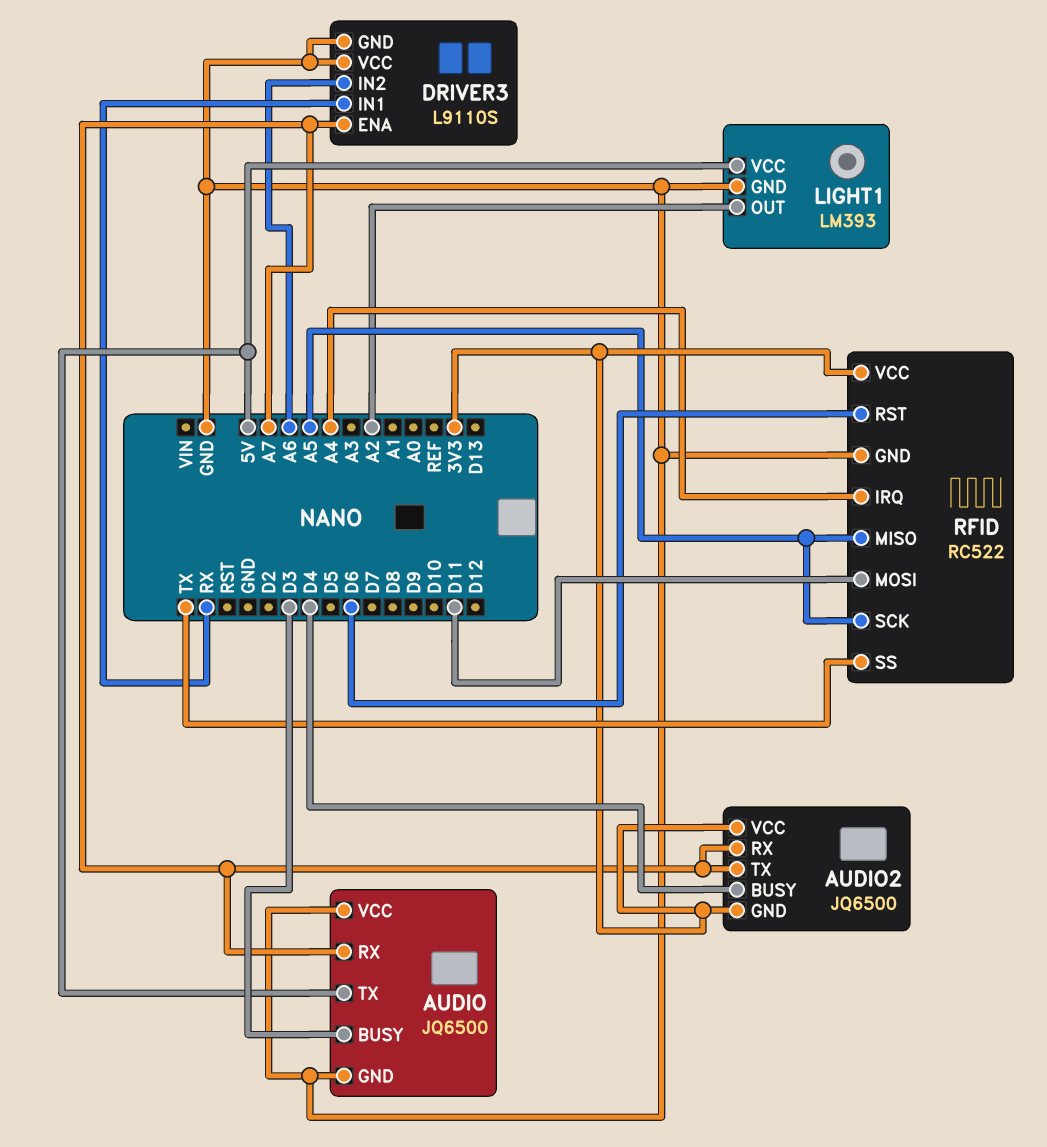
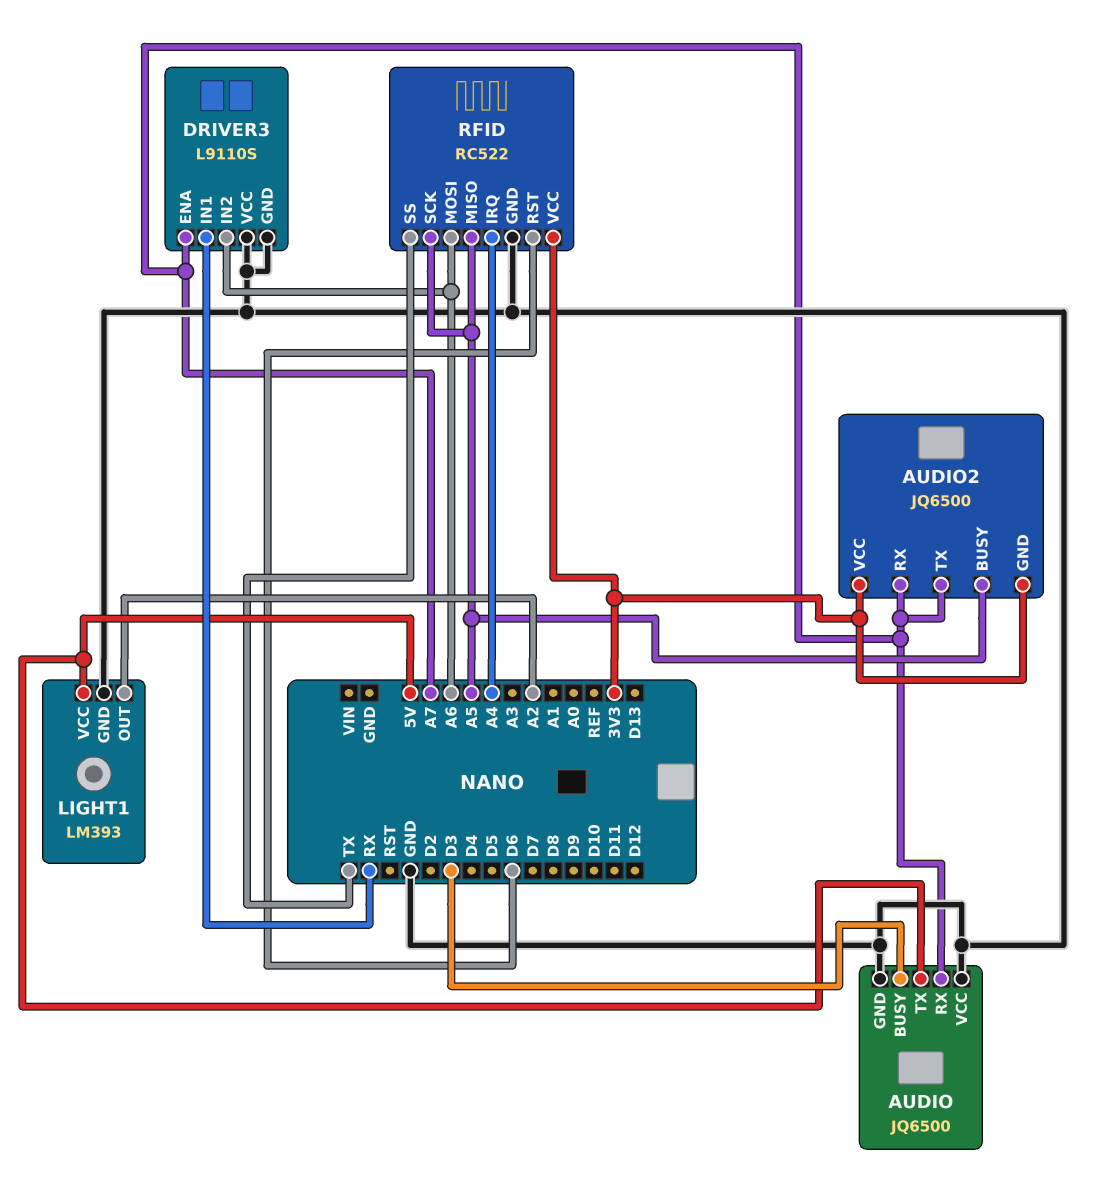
AUDIO2 pin BUSY: D4 -> A5
RFID pin MOSI: D11 -> A6

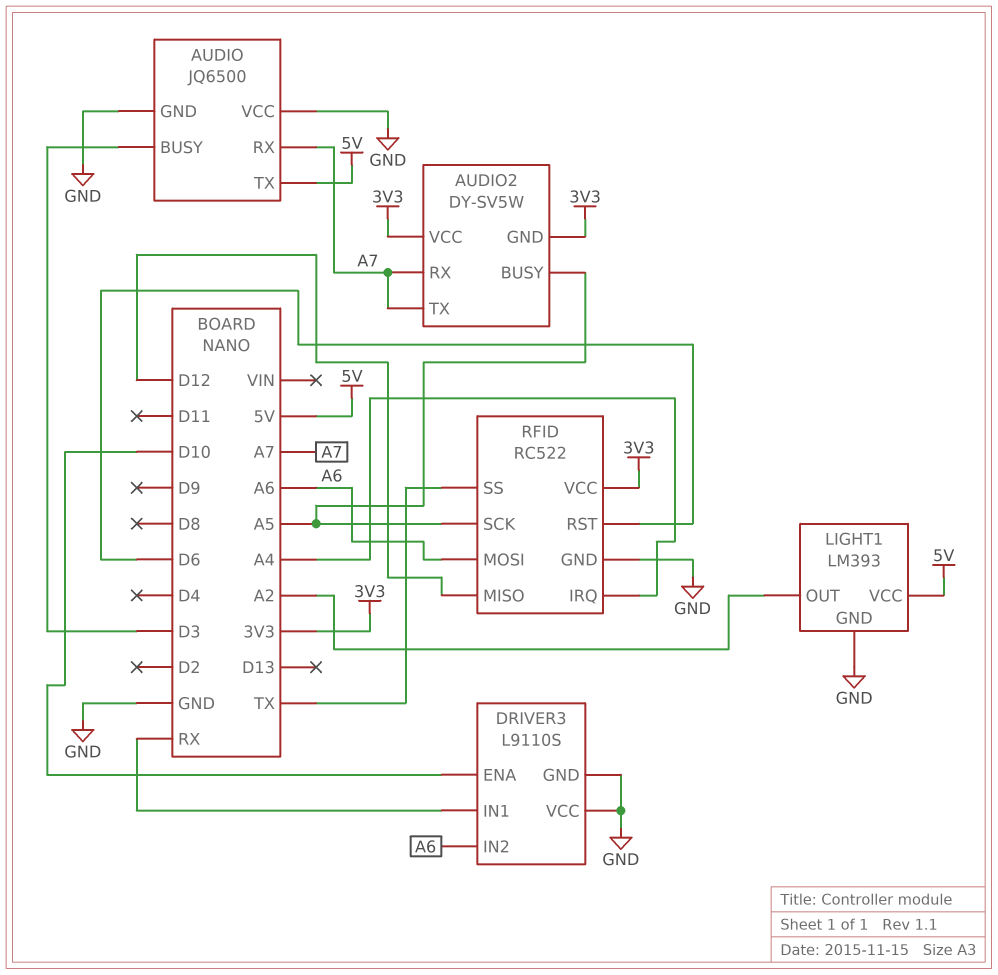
AUDIO2: JQ6500 -> DY-SV5W
DRIVER3 pin ENA: A7 -> D10
RFID pin MISO: A5 -> D12

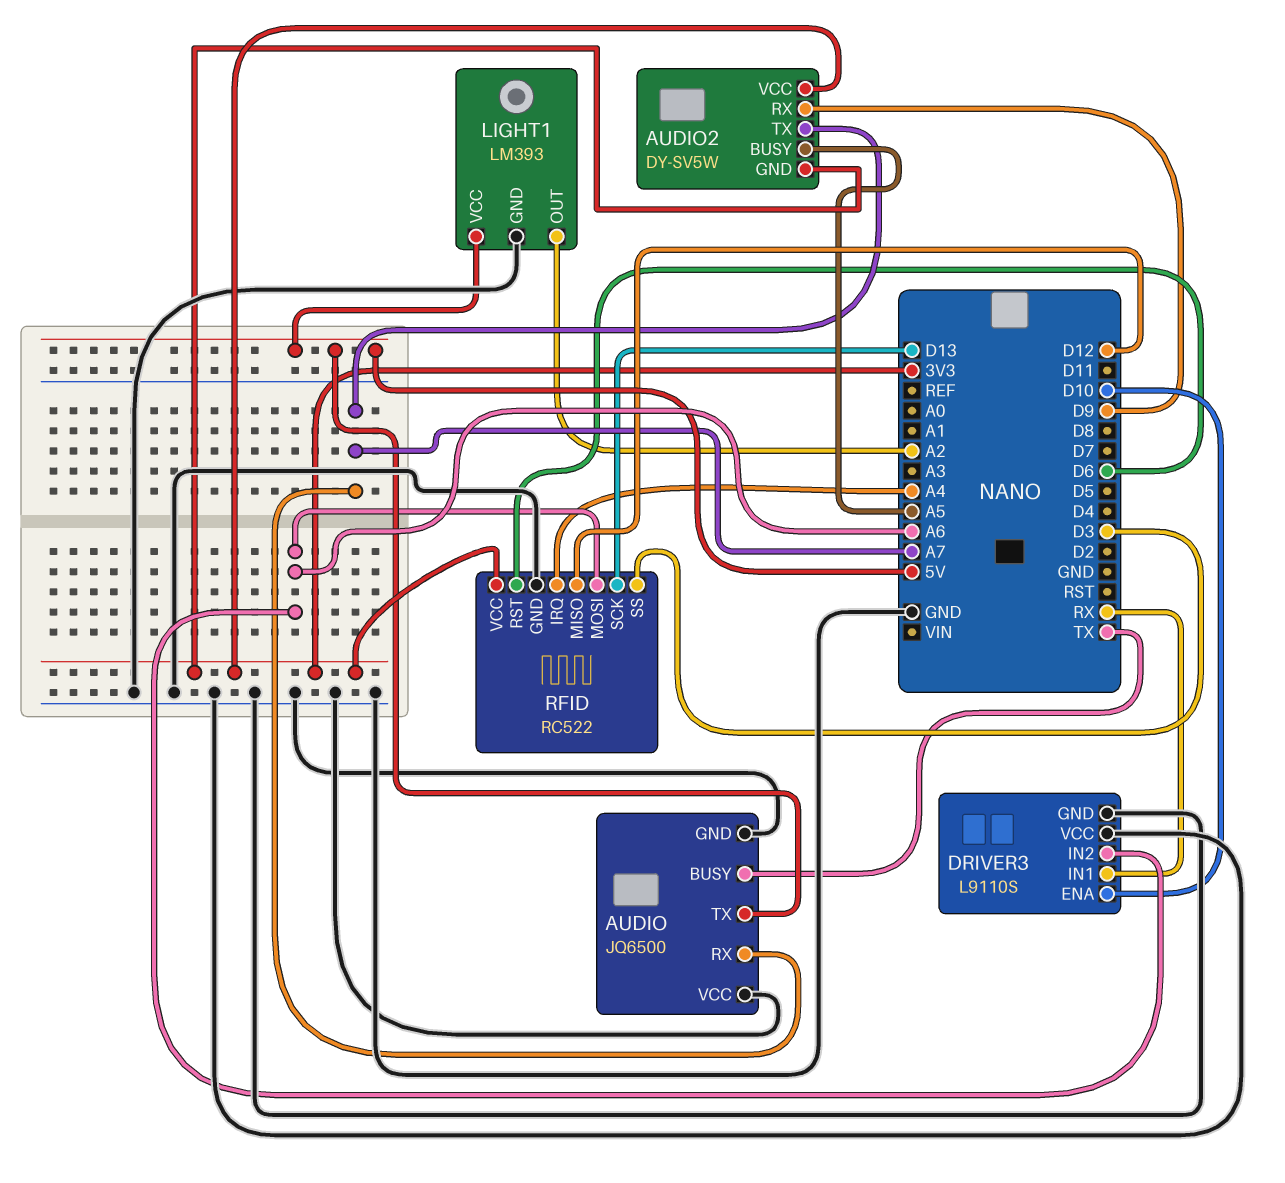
AUDIO pin BUSY: D3 -> TX
AUDIO2 pin RX: A7 -> D9
RFID pin SCK: A5 -> D13
RFID pin SS: TX -> D3

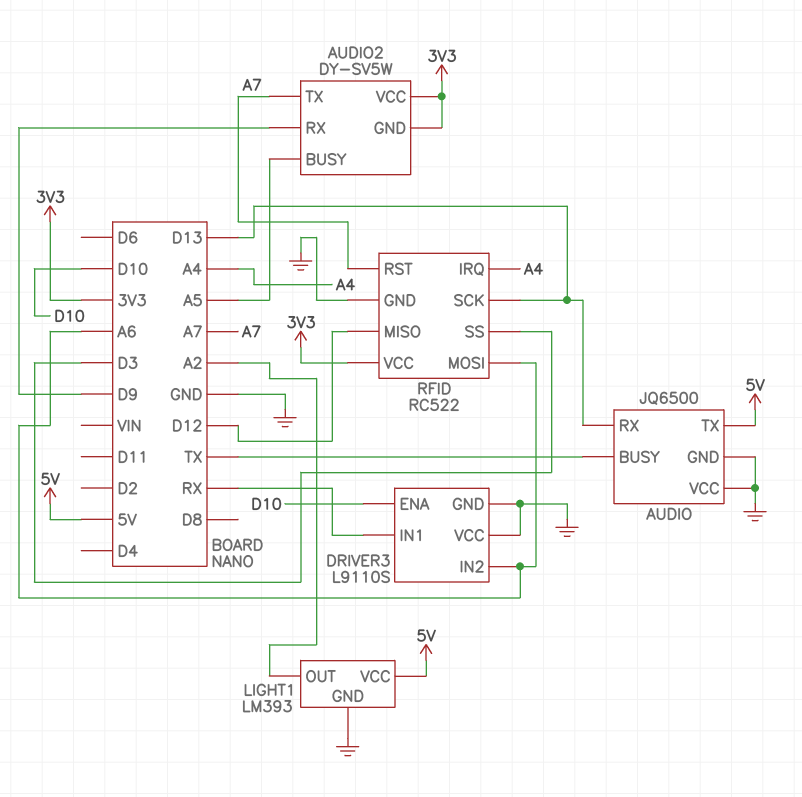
AUDIO pin RX: A7 -> D13
RFID pin RST: D6 -> A7

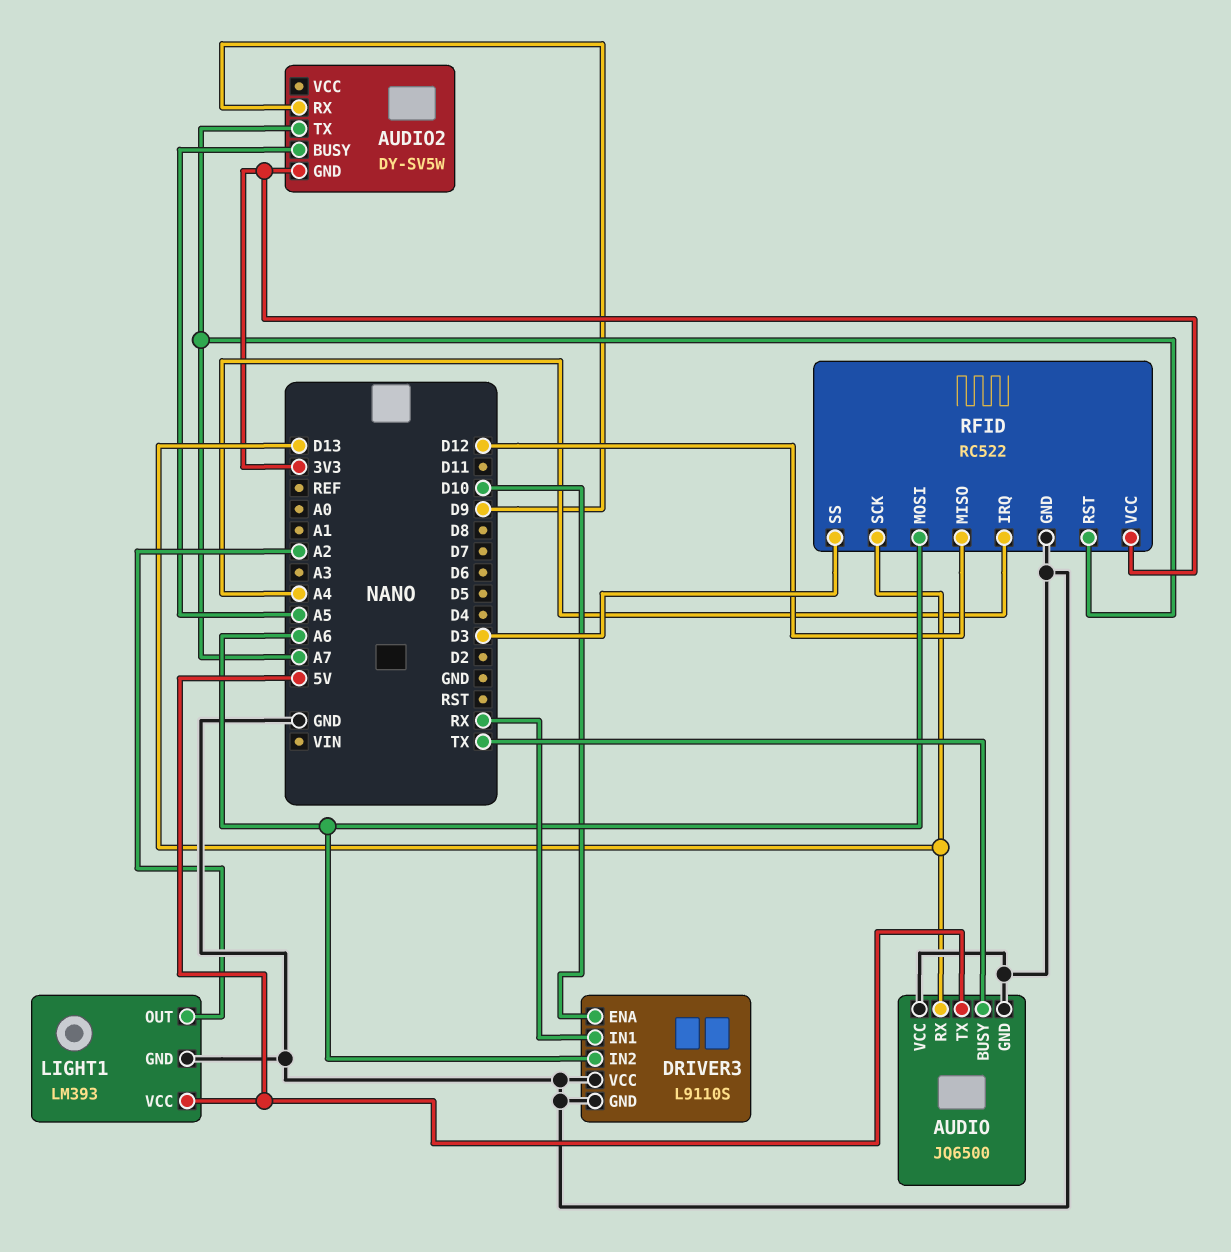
AUDIO2 pin VCC: 3V3 -> none

